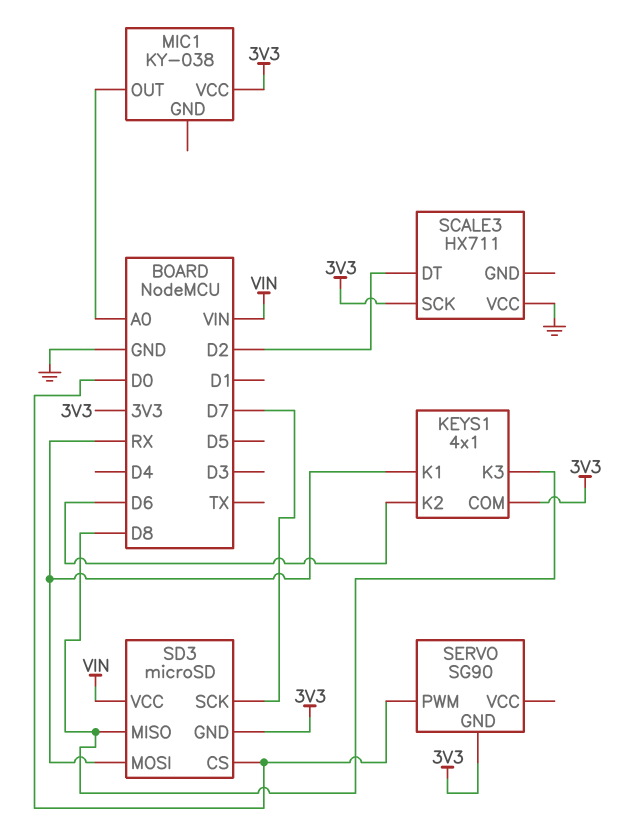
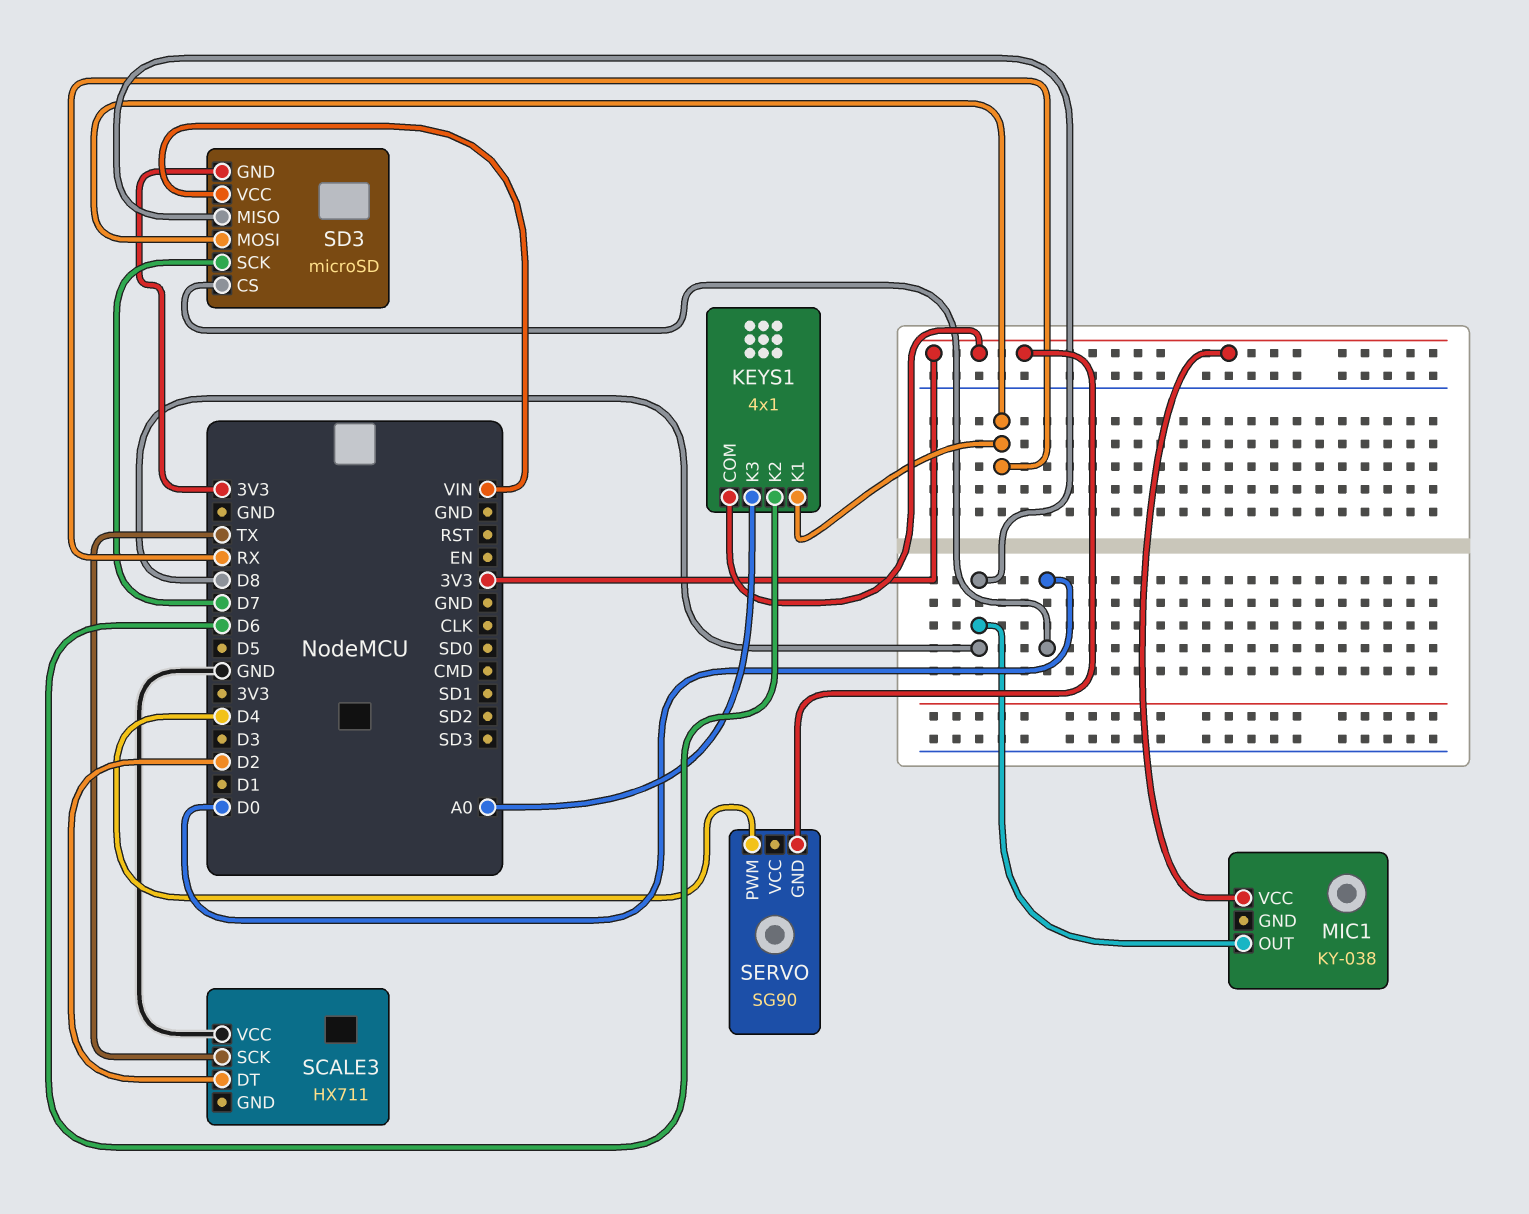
KEYS1 pin K3: D8 -> A0
MIC1 pin OUT: A0 -> D8
SCALE3 pin SCK: 3V3 -> TX
SERVO pin PWM: D0 -> D4

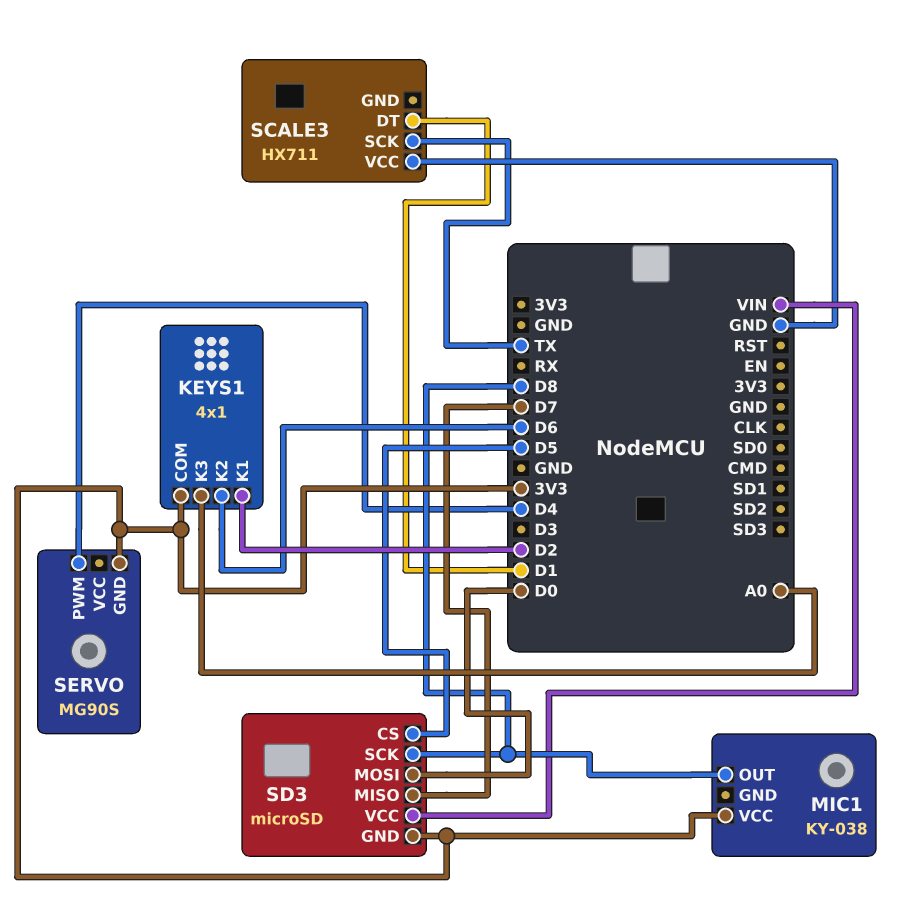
KEYS1 pin K1: RX -> D2
SCALE3 pin DT: D2 -> D1
SD3 pin CS: D0 -> D5
SD3 pin MISO: D8 -> D7
SD3 pin MOSI: RX -> D0
SD3 pin SCK: D7 -> D8
SERVO: SG90 -> MG90S

